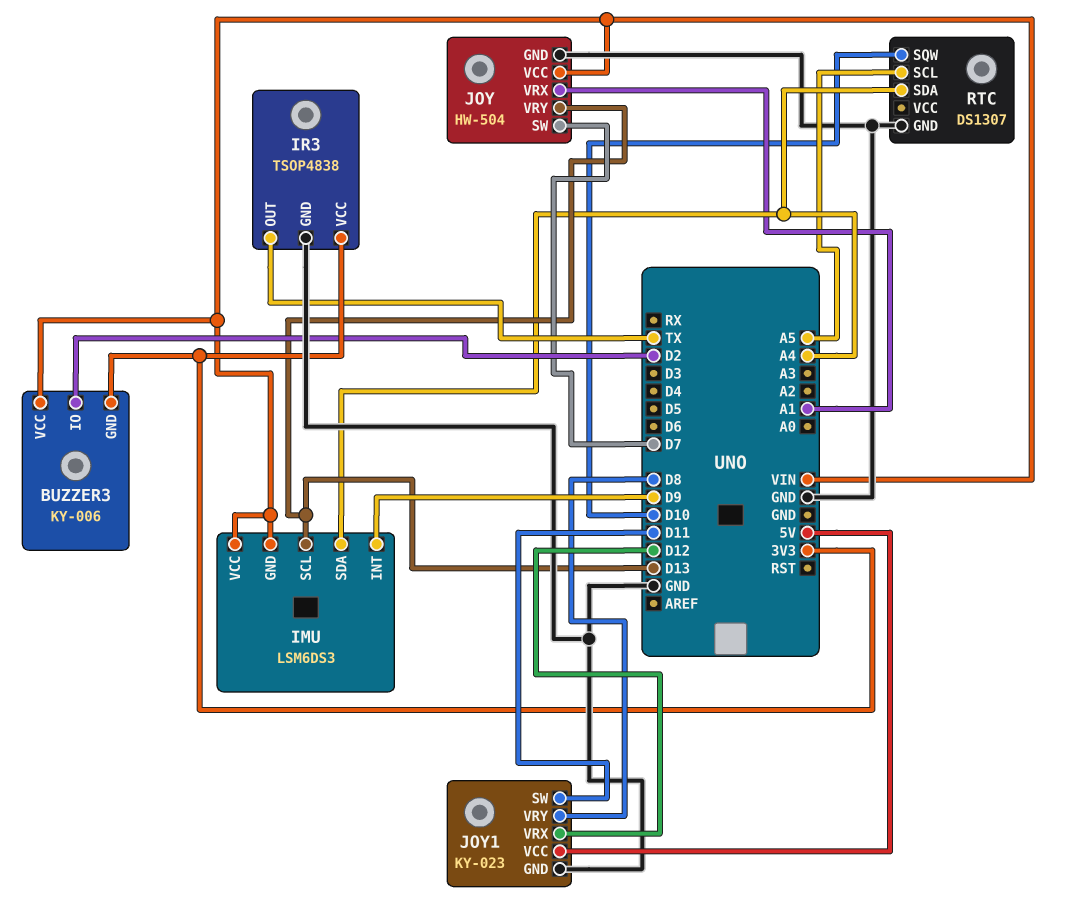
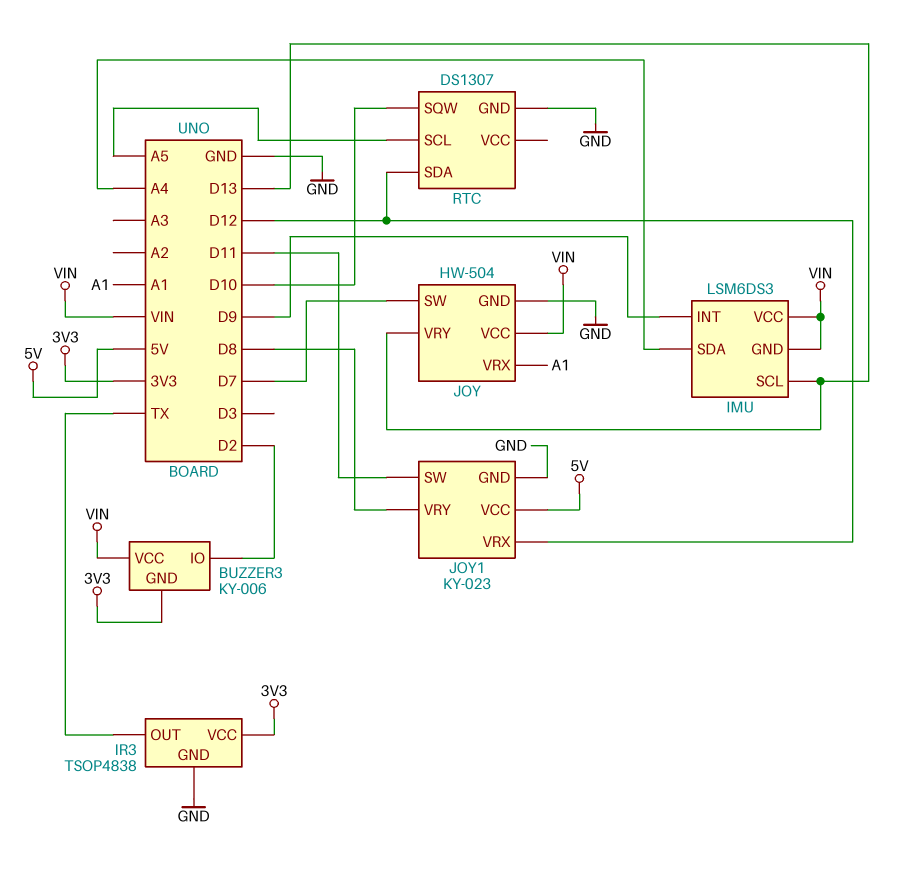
RTC pin SDA: A4 -> D12

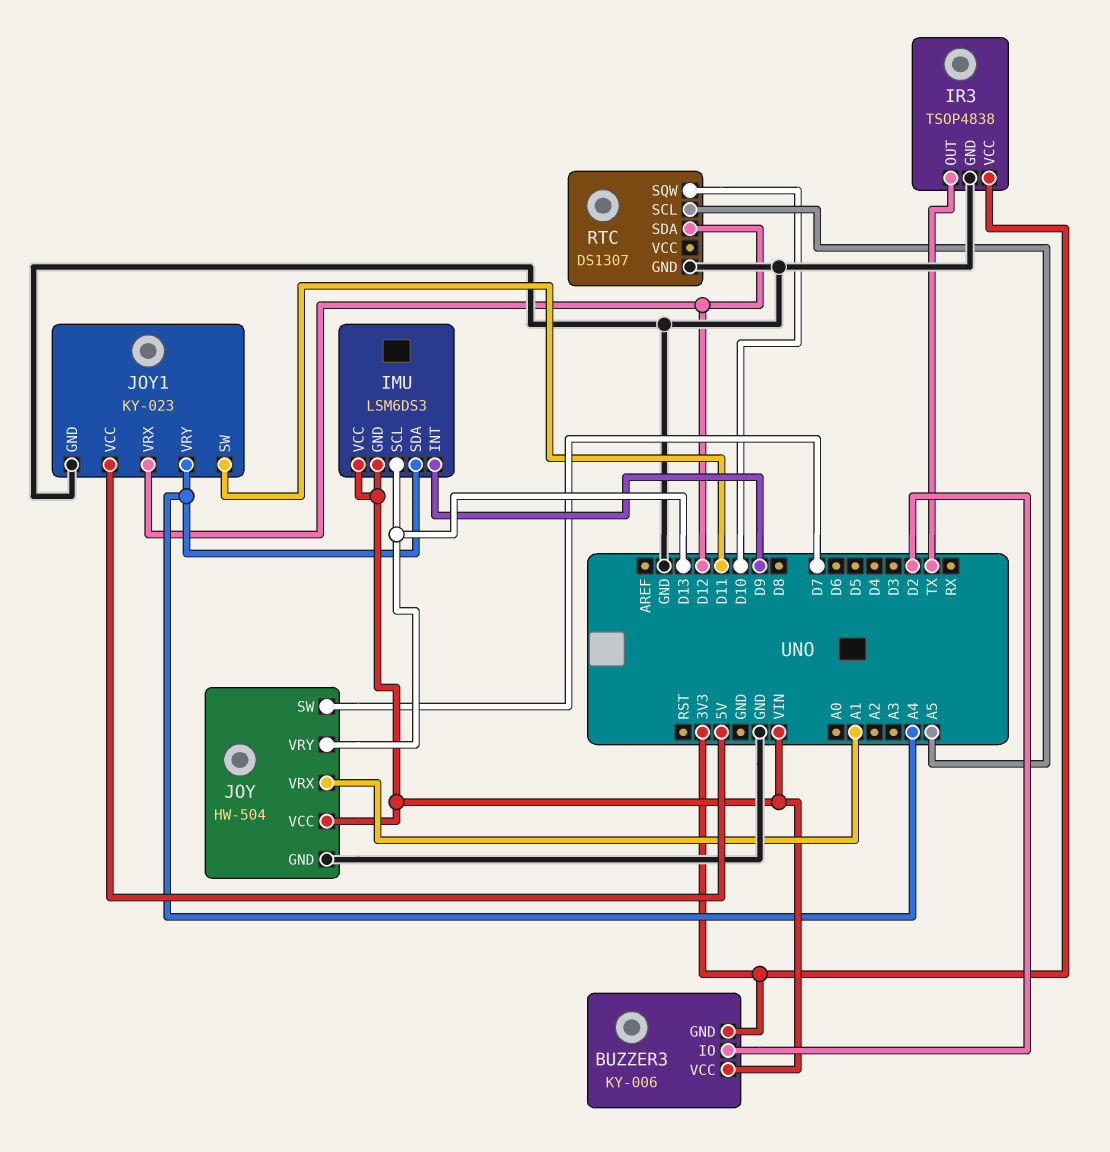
JOY1 pin VRY: D8 -> A4

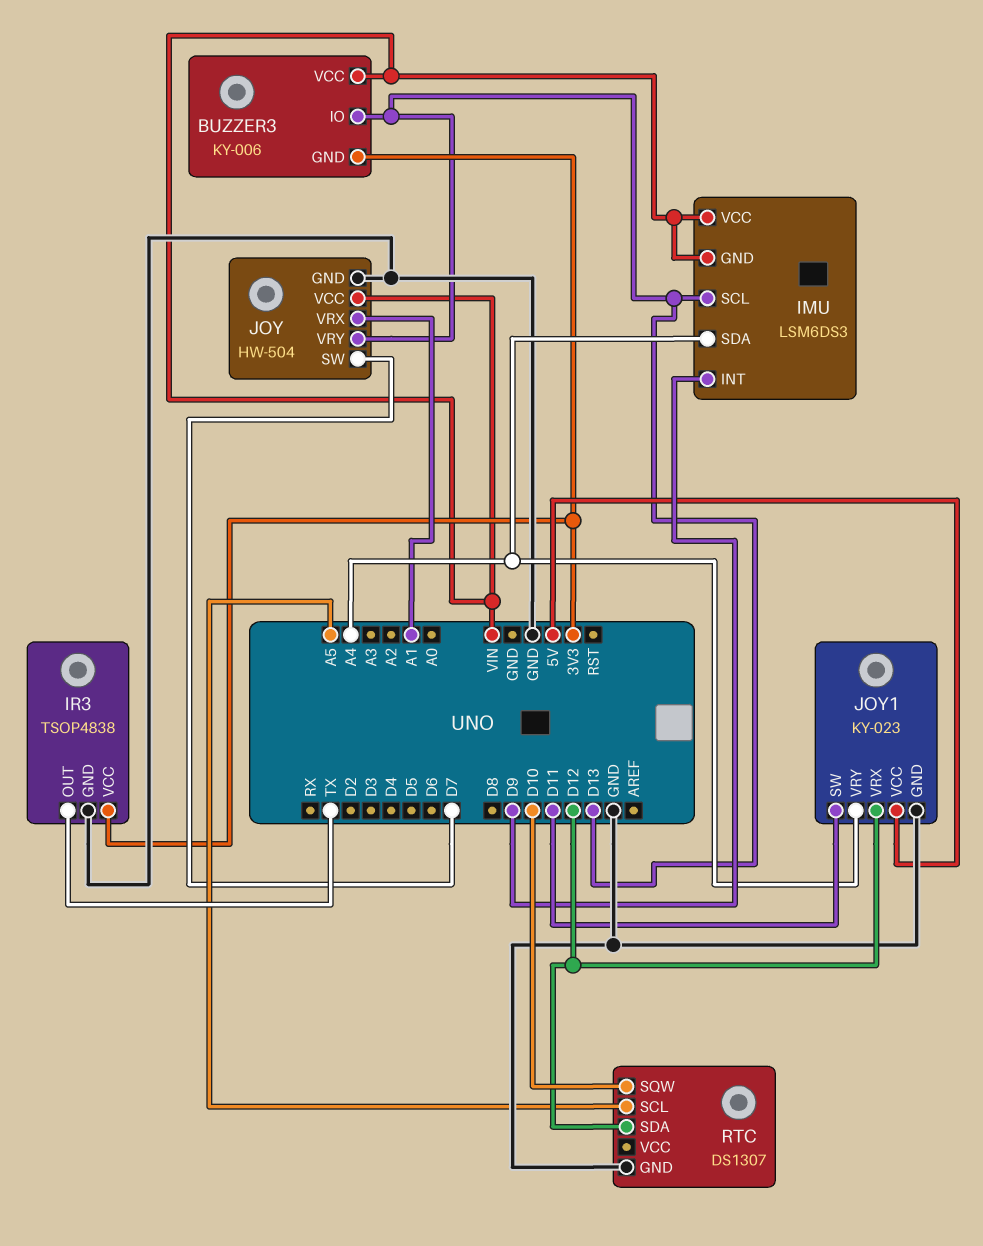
BUZZER3 pin IO: D2 -> D13

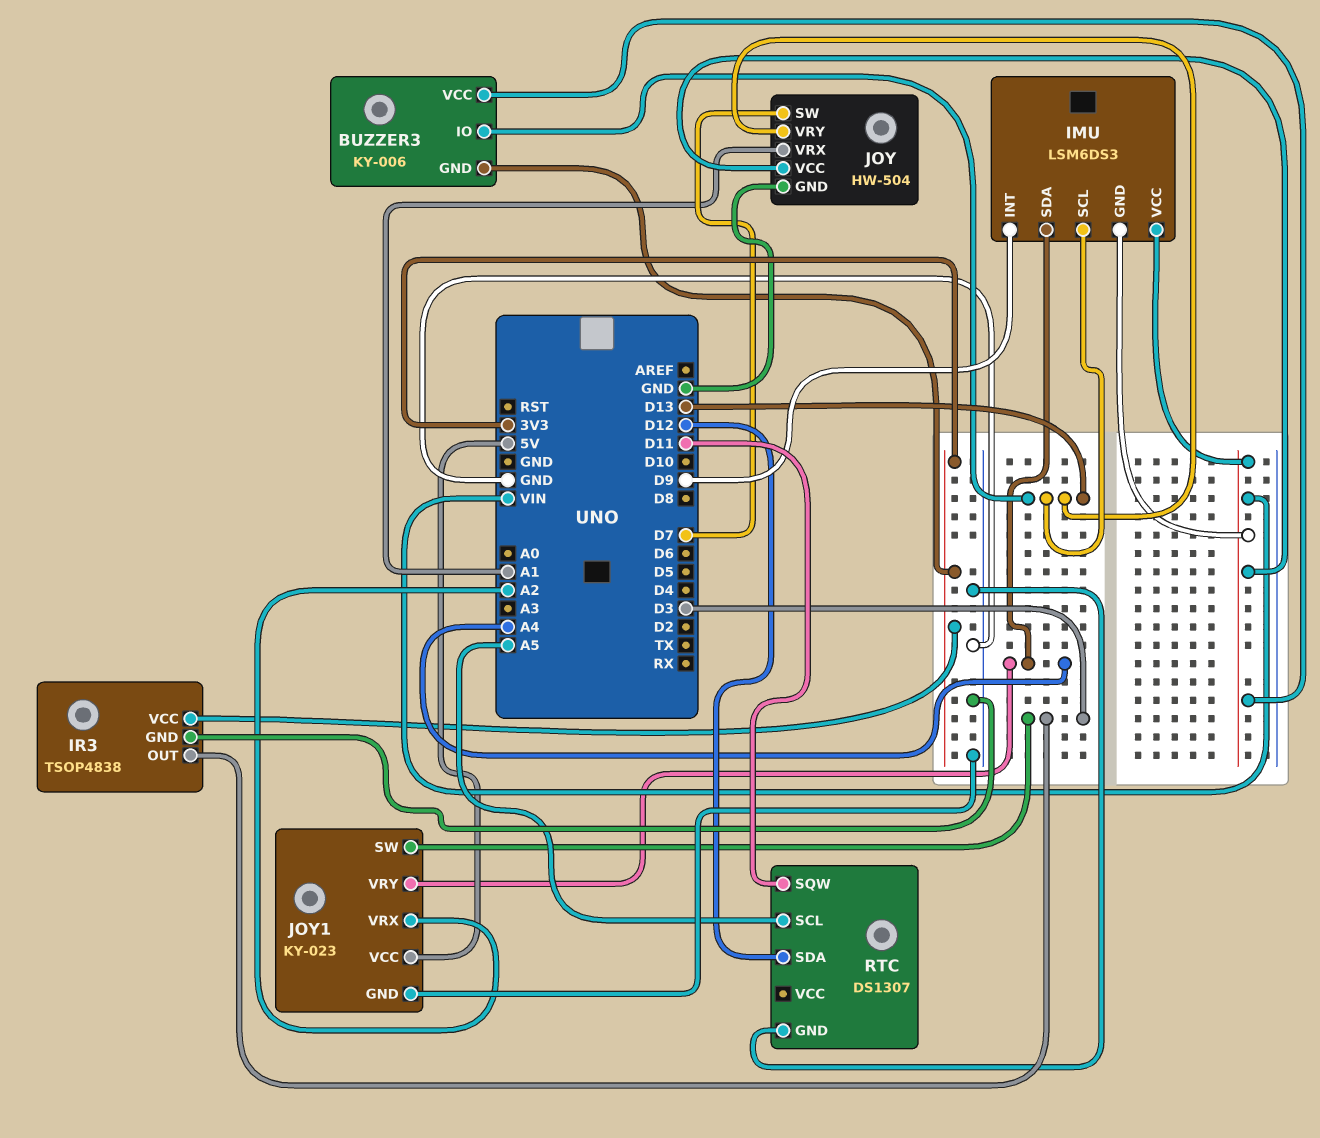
IR3 pin OUT: TX -> D3
JOY1 pin SW: D11 -> D3
JOY1 pin VRX: D12 -> A2
RTC pin SQW: D10 -> D11

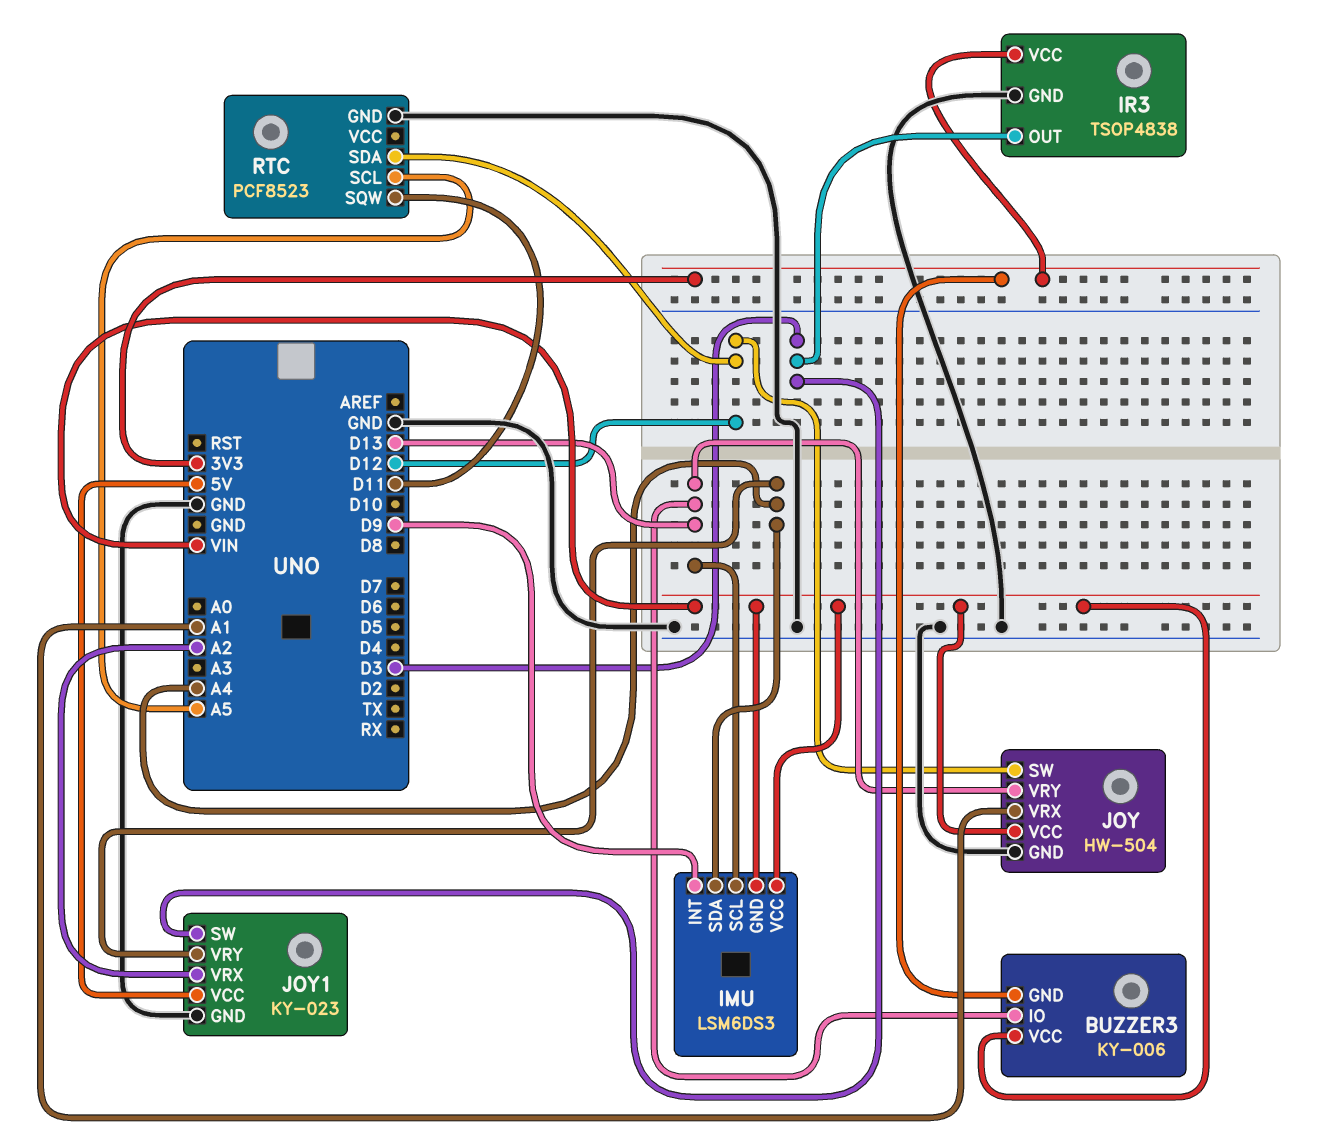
JOY pin SW: D7 -> D12
RTC: DS1307 -> PCF8523

